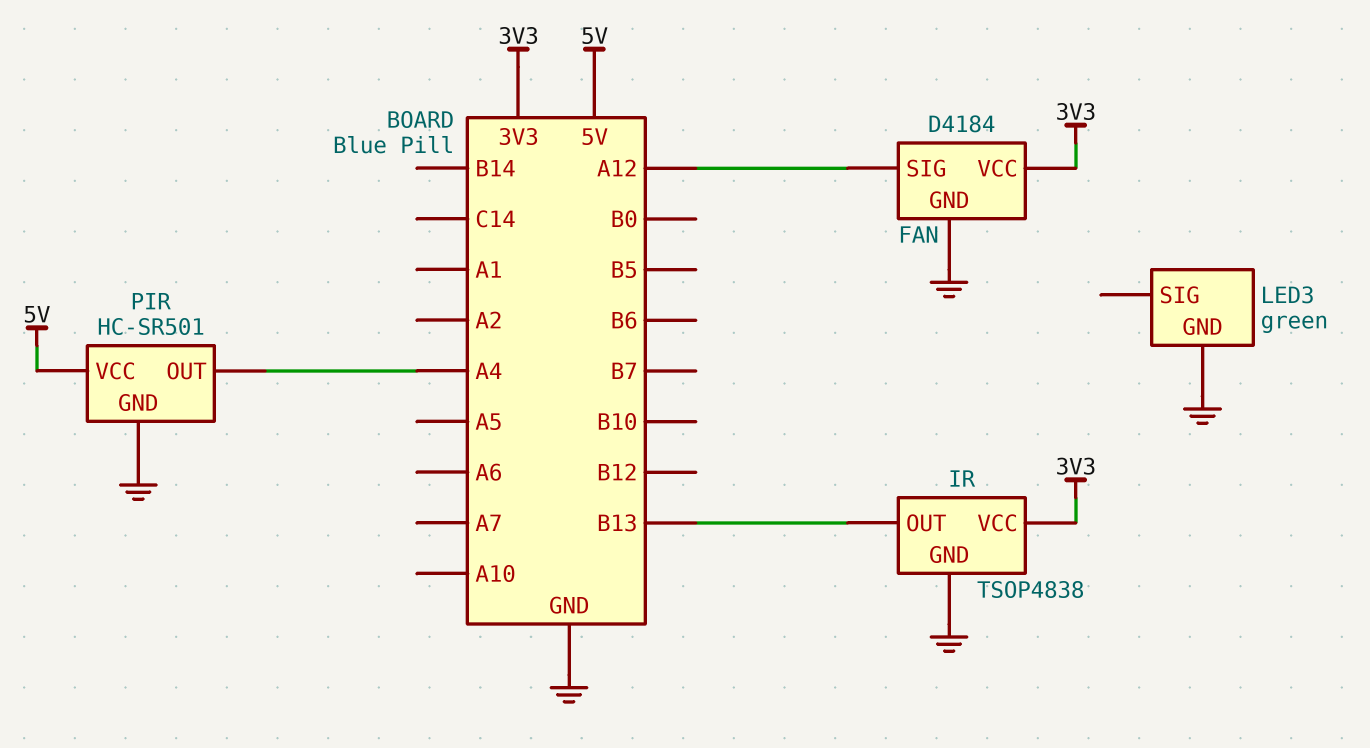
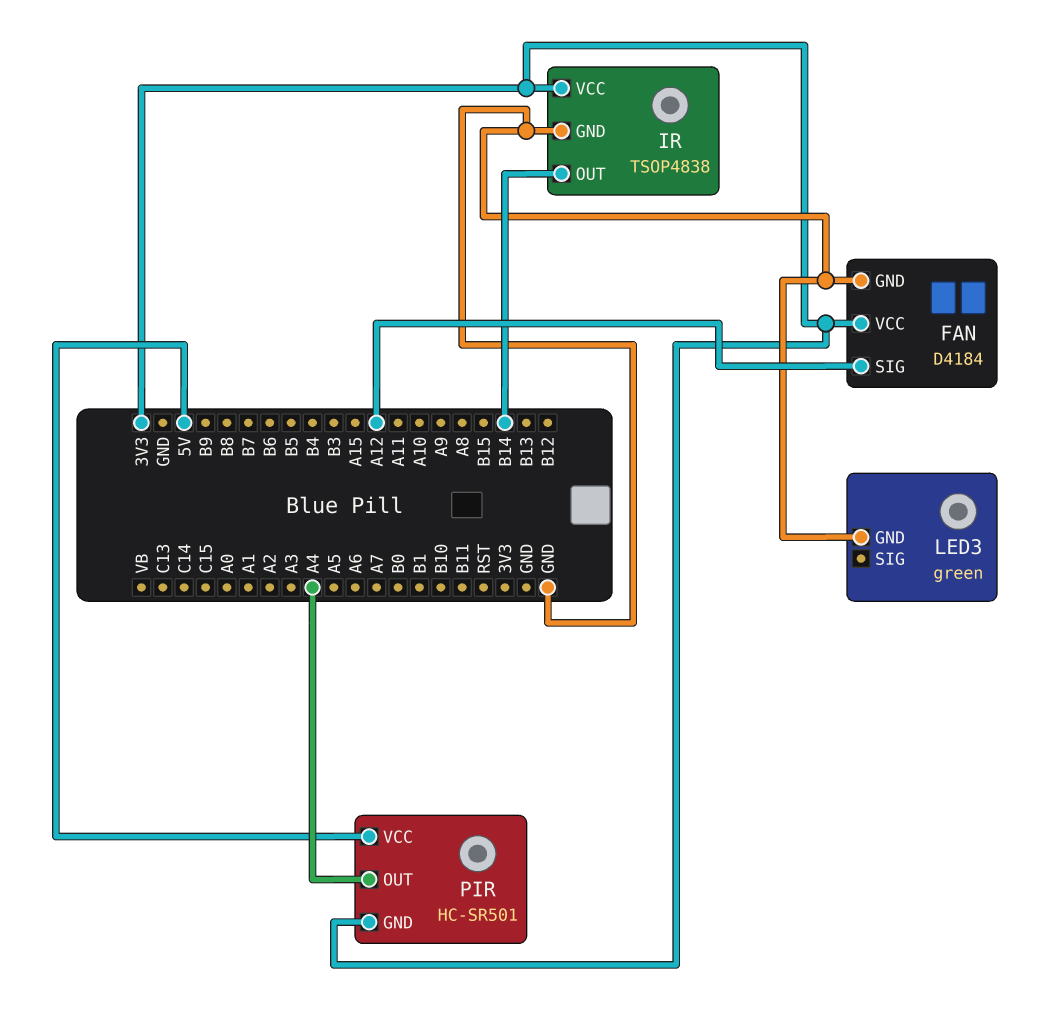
IR pin OUT: B13 -> B14
PIR pin GND: GND -> 3V3

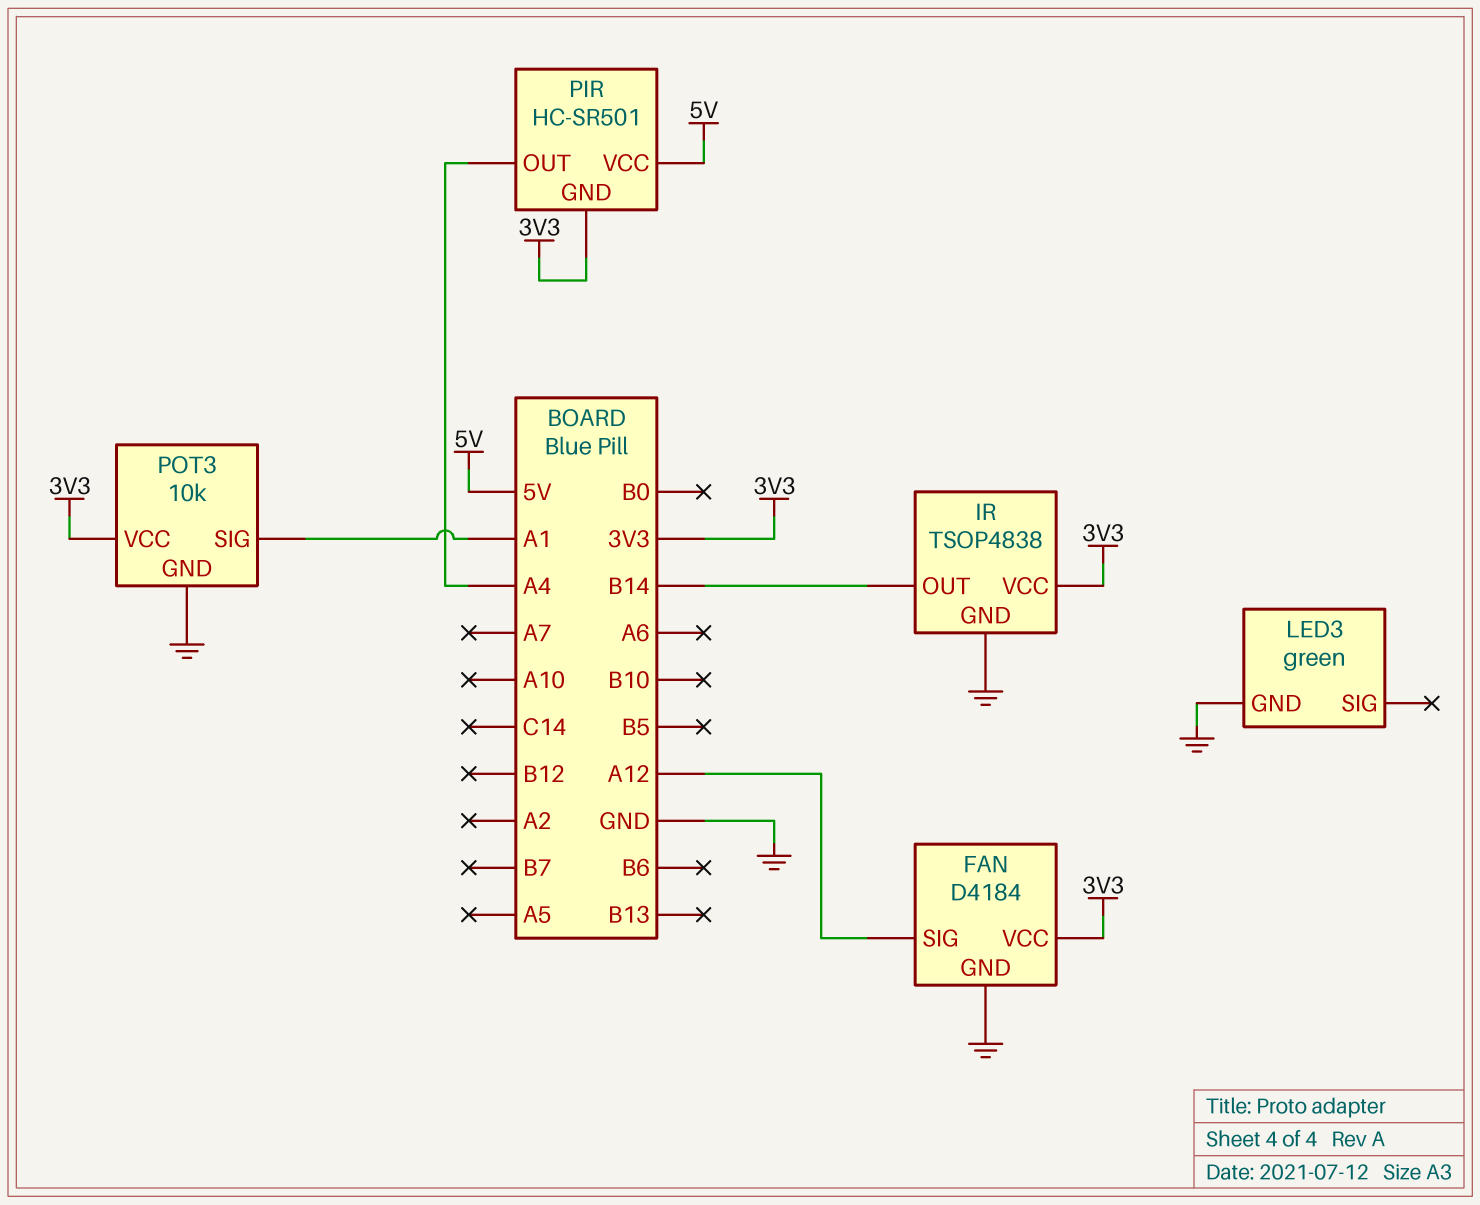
POT3: none -> 10k
POT3 pin GND: none -> GND
POT3 pin SIG: none -> A1
POT3 pin VCC: none -> 3V3

